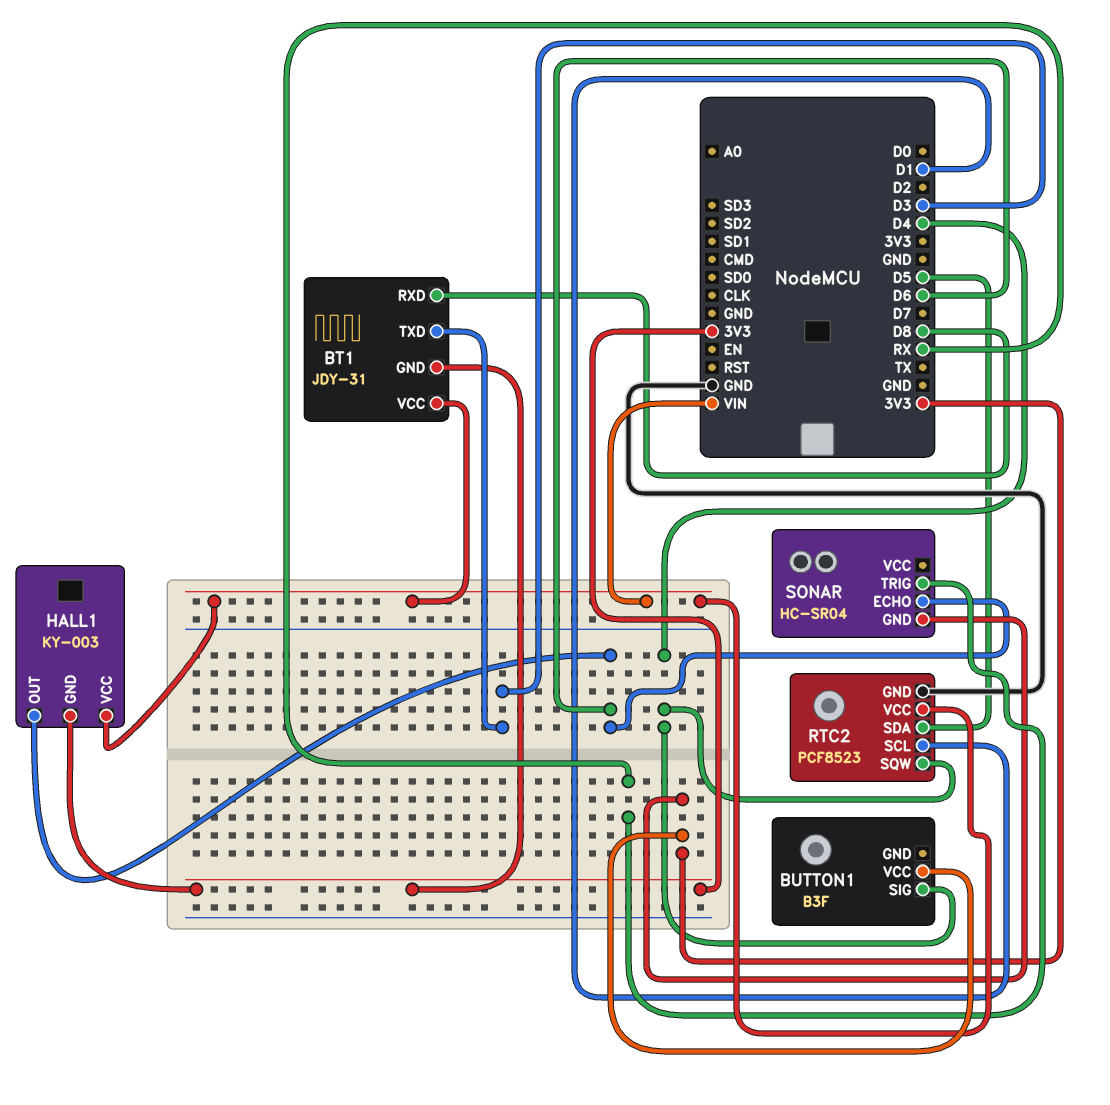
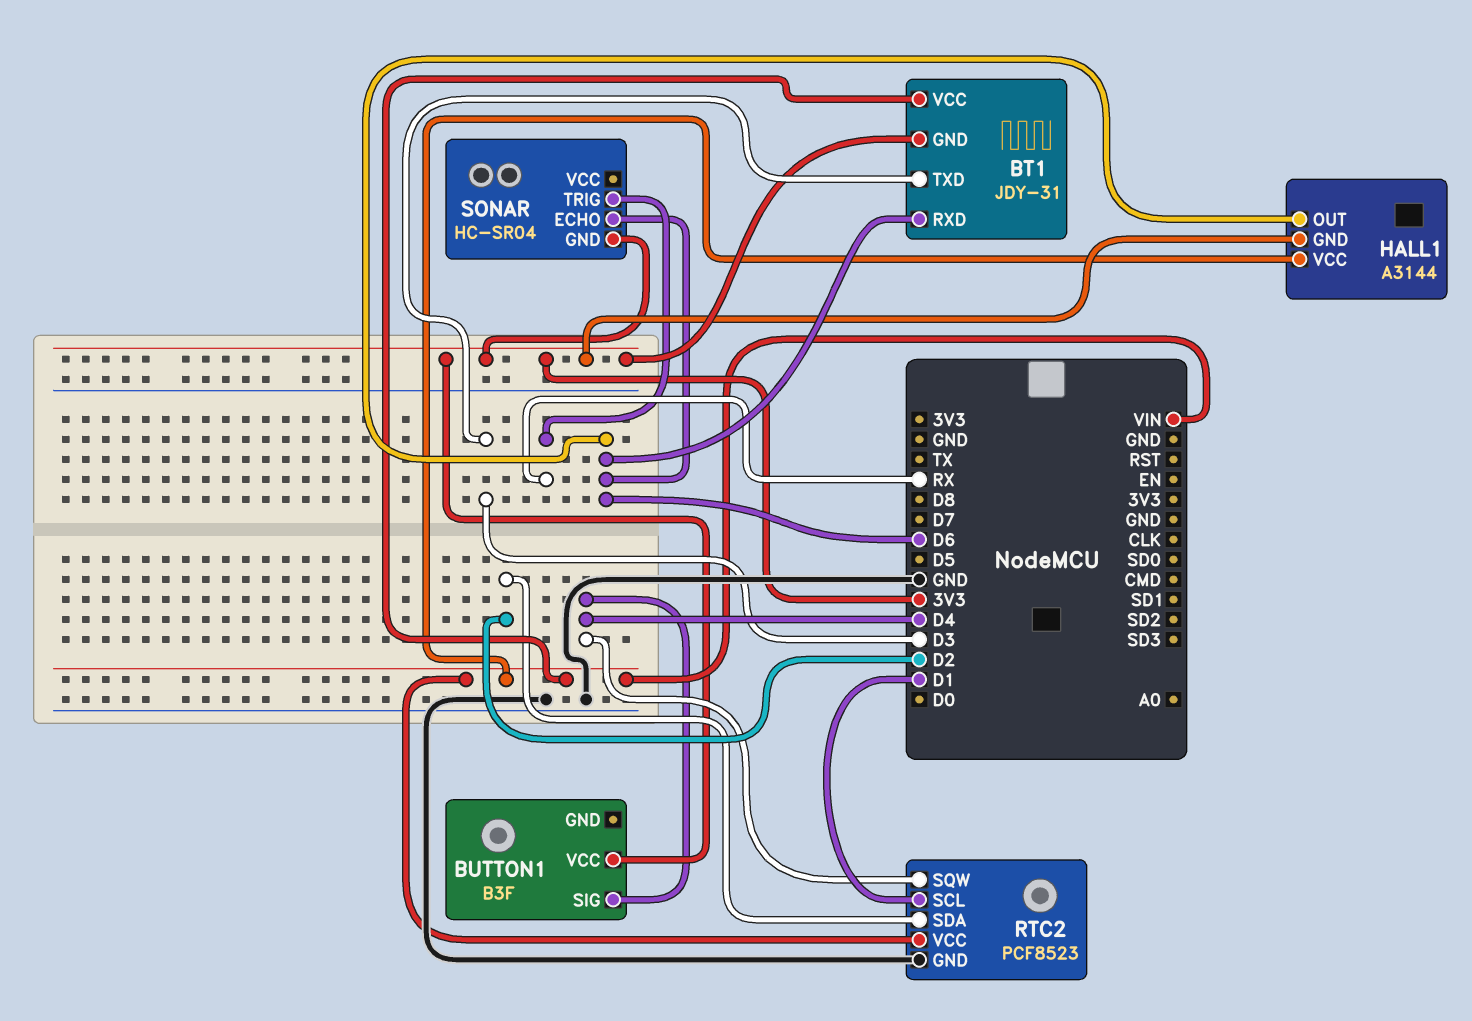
BT1 pin RXD: D8 -> D6
HALL1: KY-003 -> A3144
RTC2 pin SDA: D5 -> D2

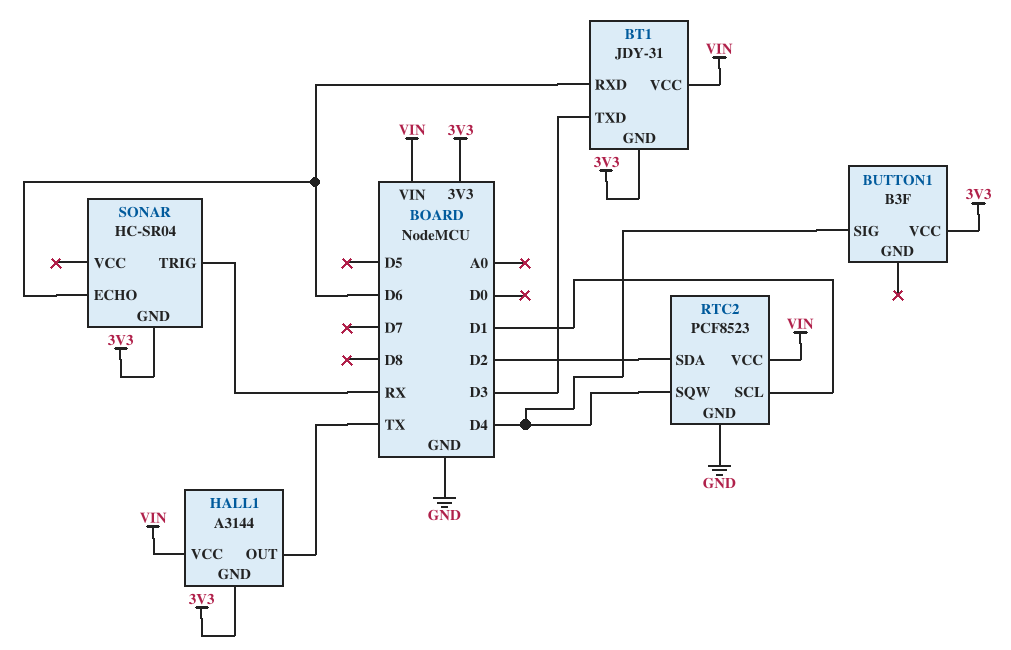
HALL1 pin OUT: D6 -> TX

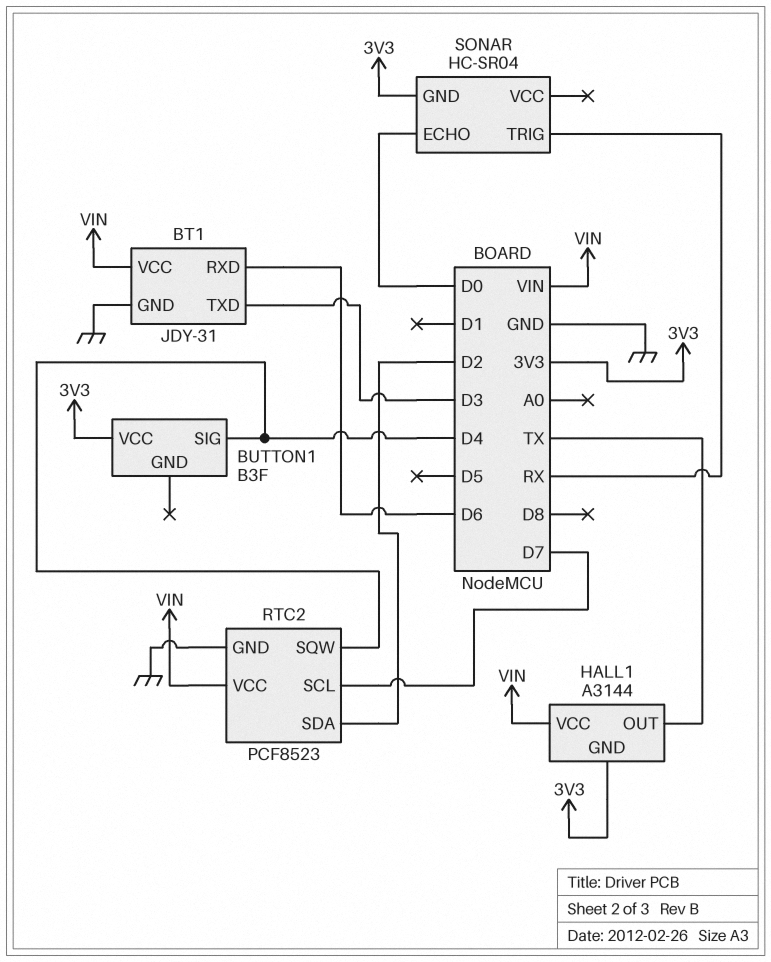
BT1 pin GND: 3V3 -> GND
RTC2 pin SCL: D1 -> D7
SONAR pin ECHO: D6 -> D0

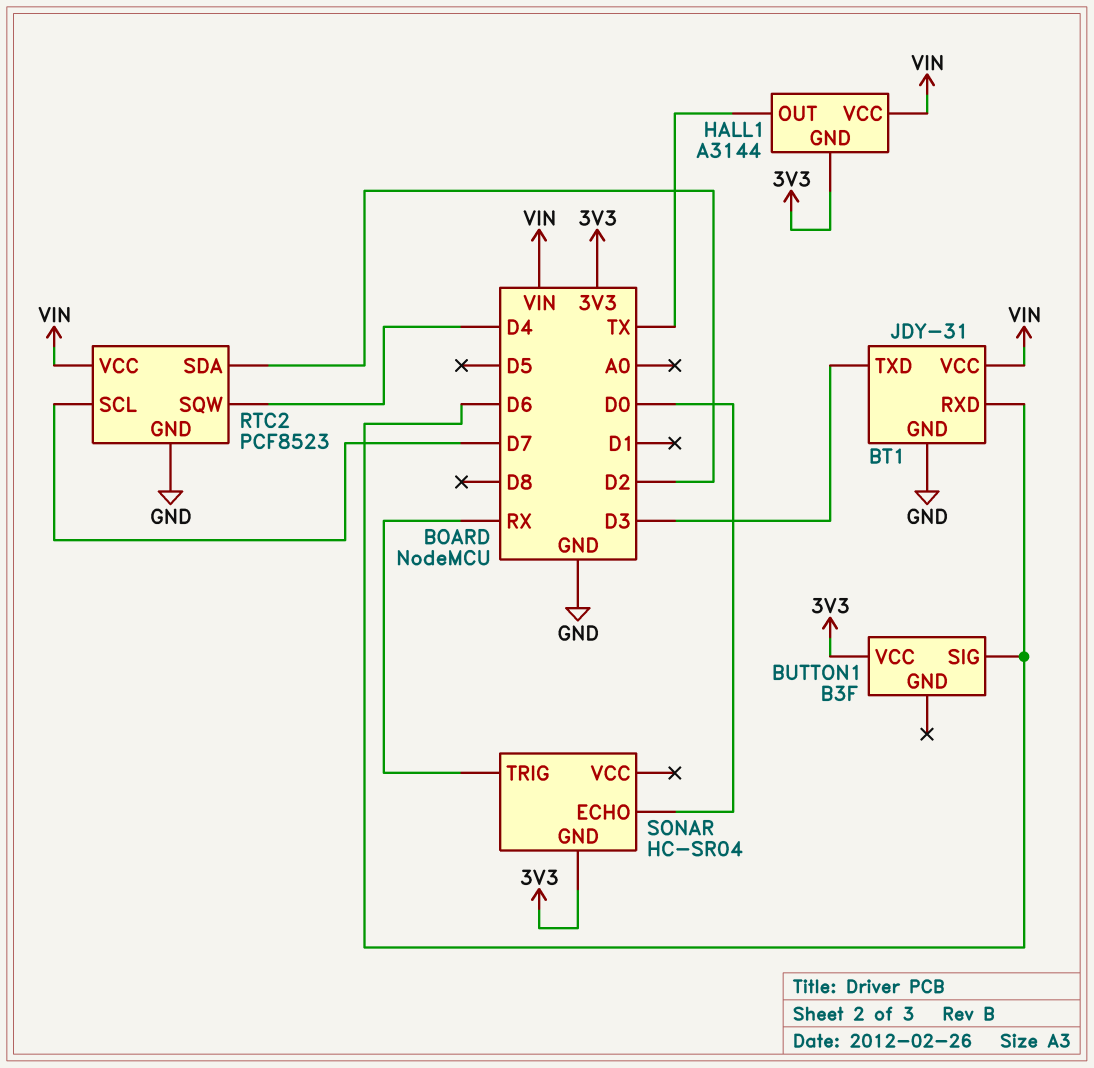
BUTTON1 pin SIG: D4 -> D6

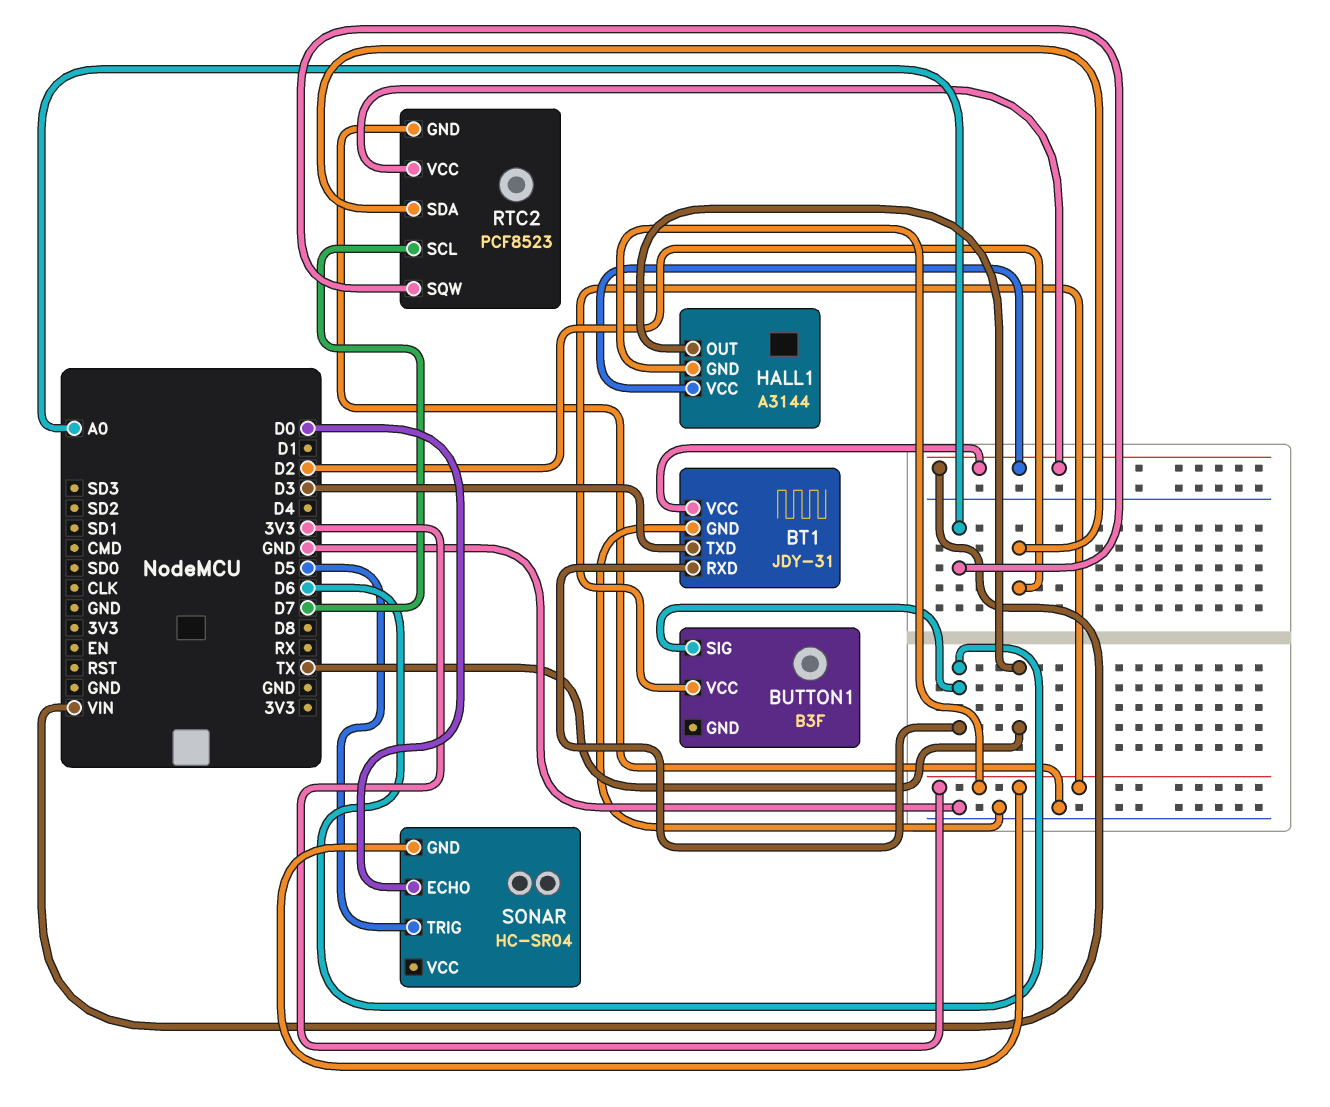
RTC2 pin SQW: D4 -> A0
SONAR pin TRIG: RX -> D5

